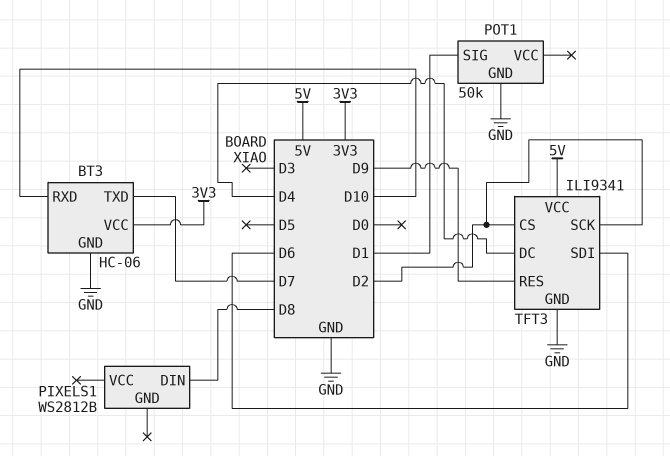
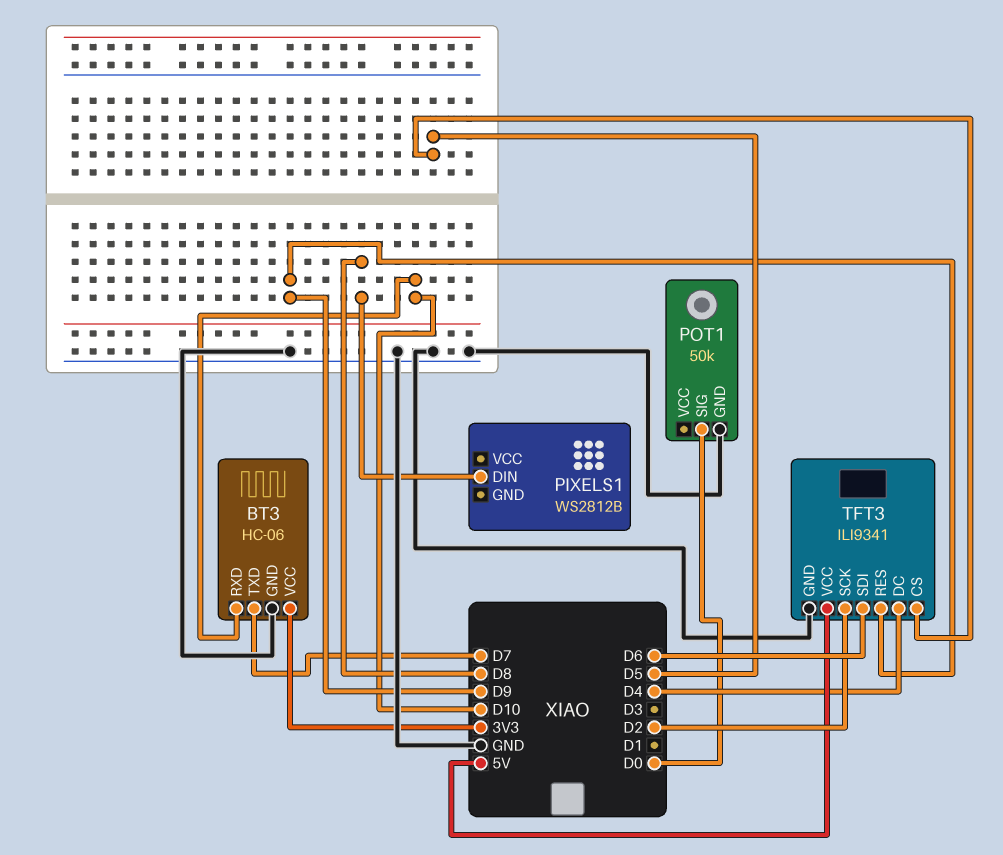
POT1 pin SIG: D1 -> D0
TFT3 pin CS: D2 -> D5

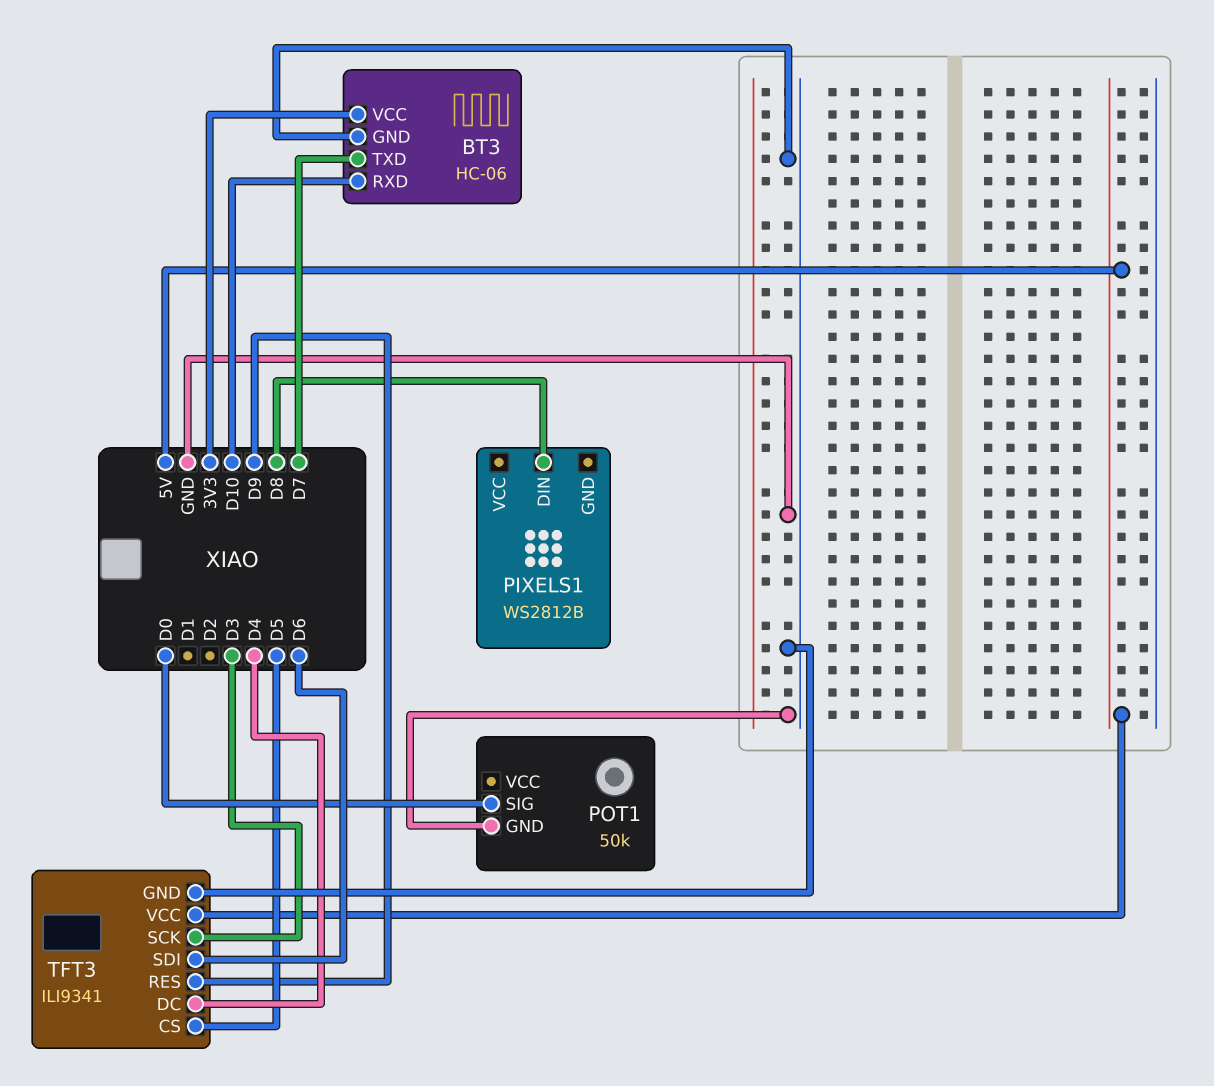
TFT3 pin SCK: D2 -> D3

